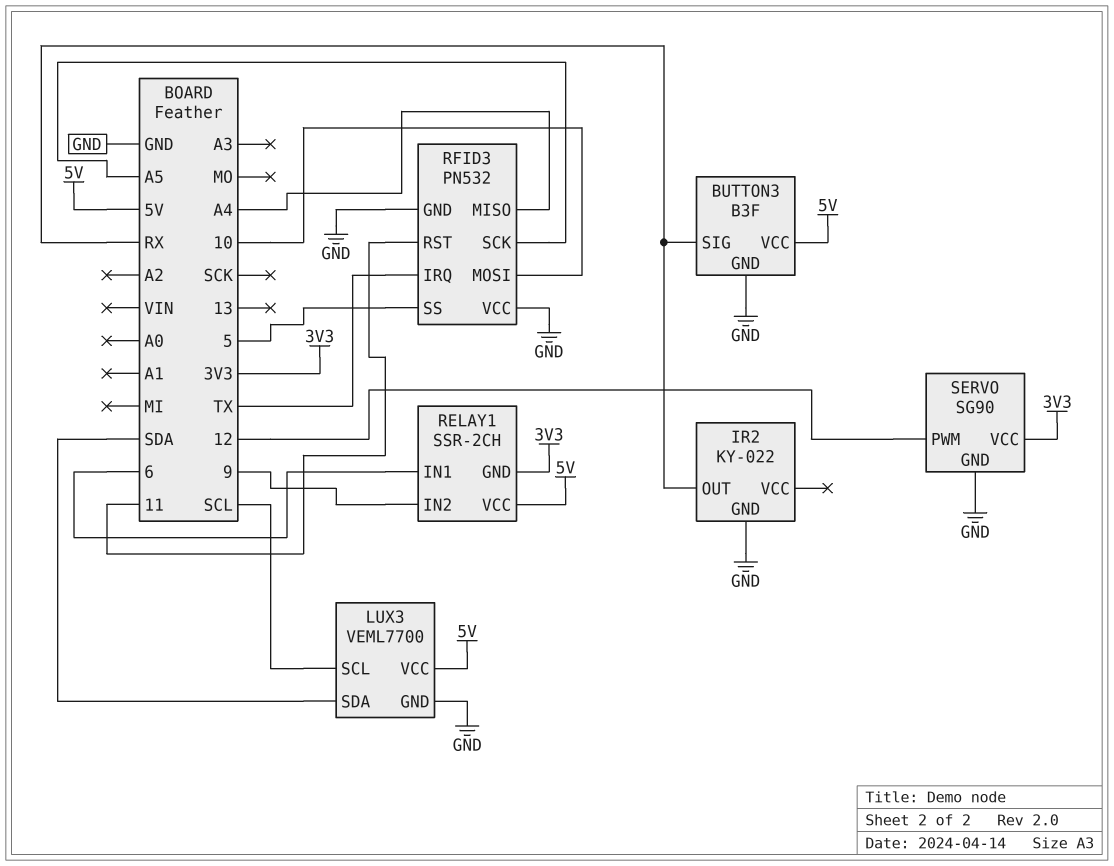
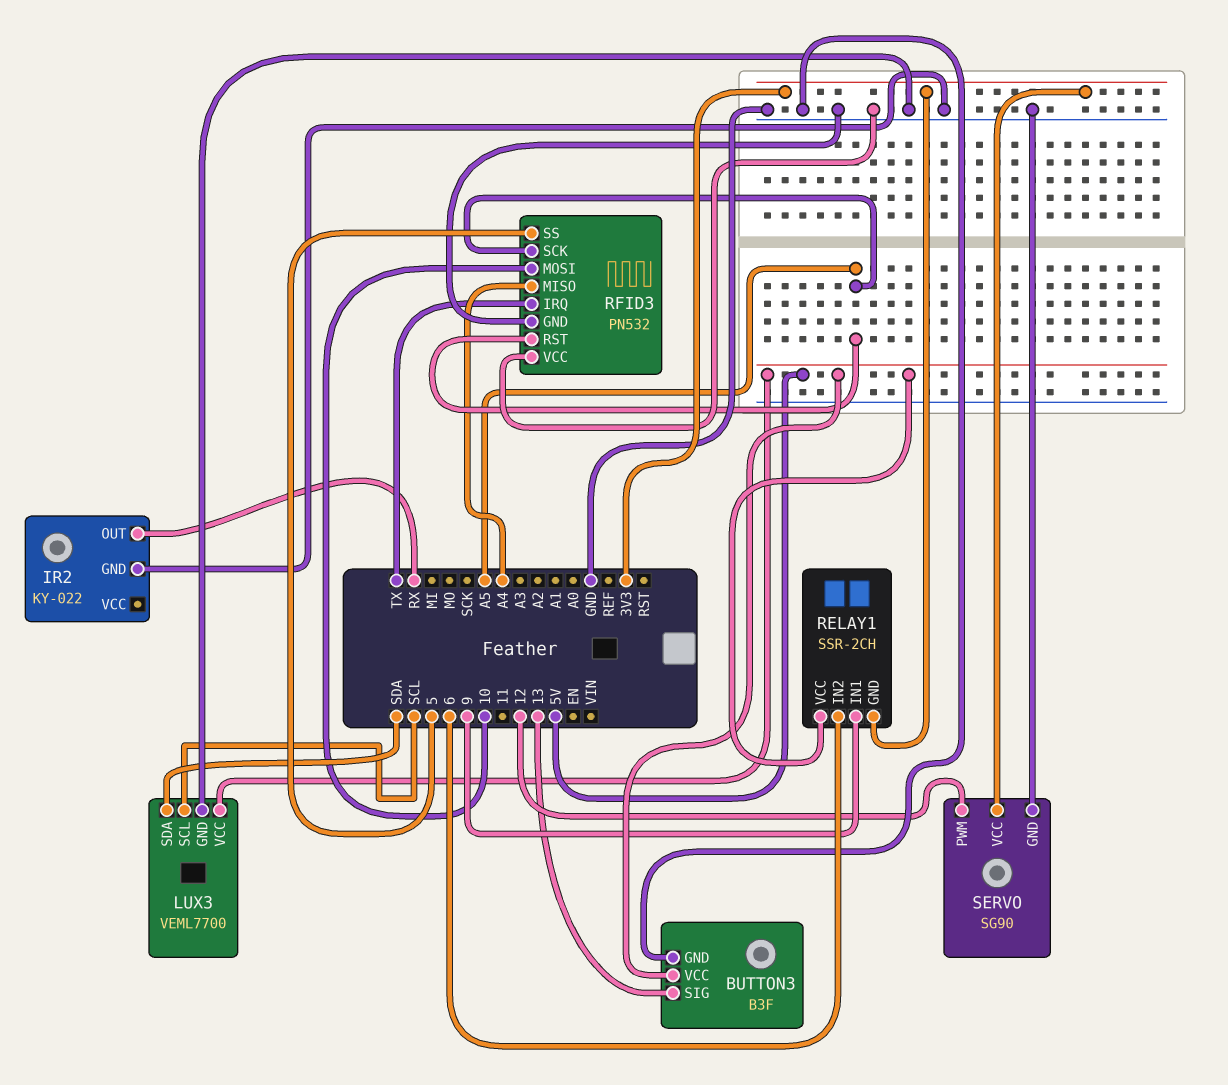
BUTTON3 pin SIG: RX -> 13
RELAY1 pin IN1: 6 -> 9
RELAY1 pin IN2: 9 -> 6
RFID3 pin RST: 11 -> A5

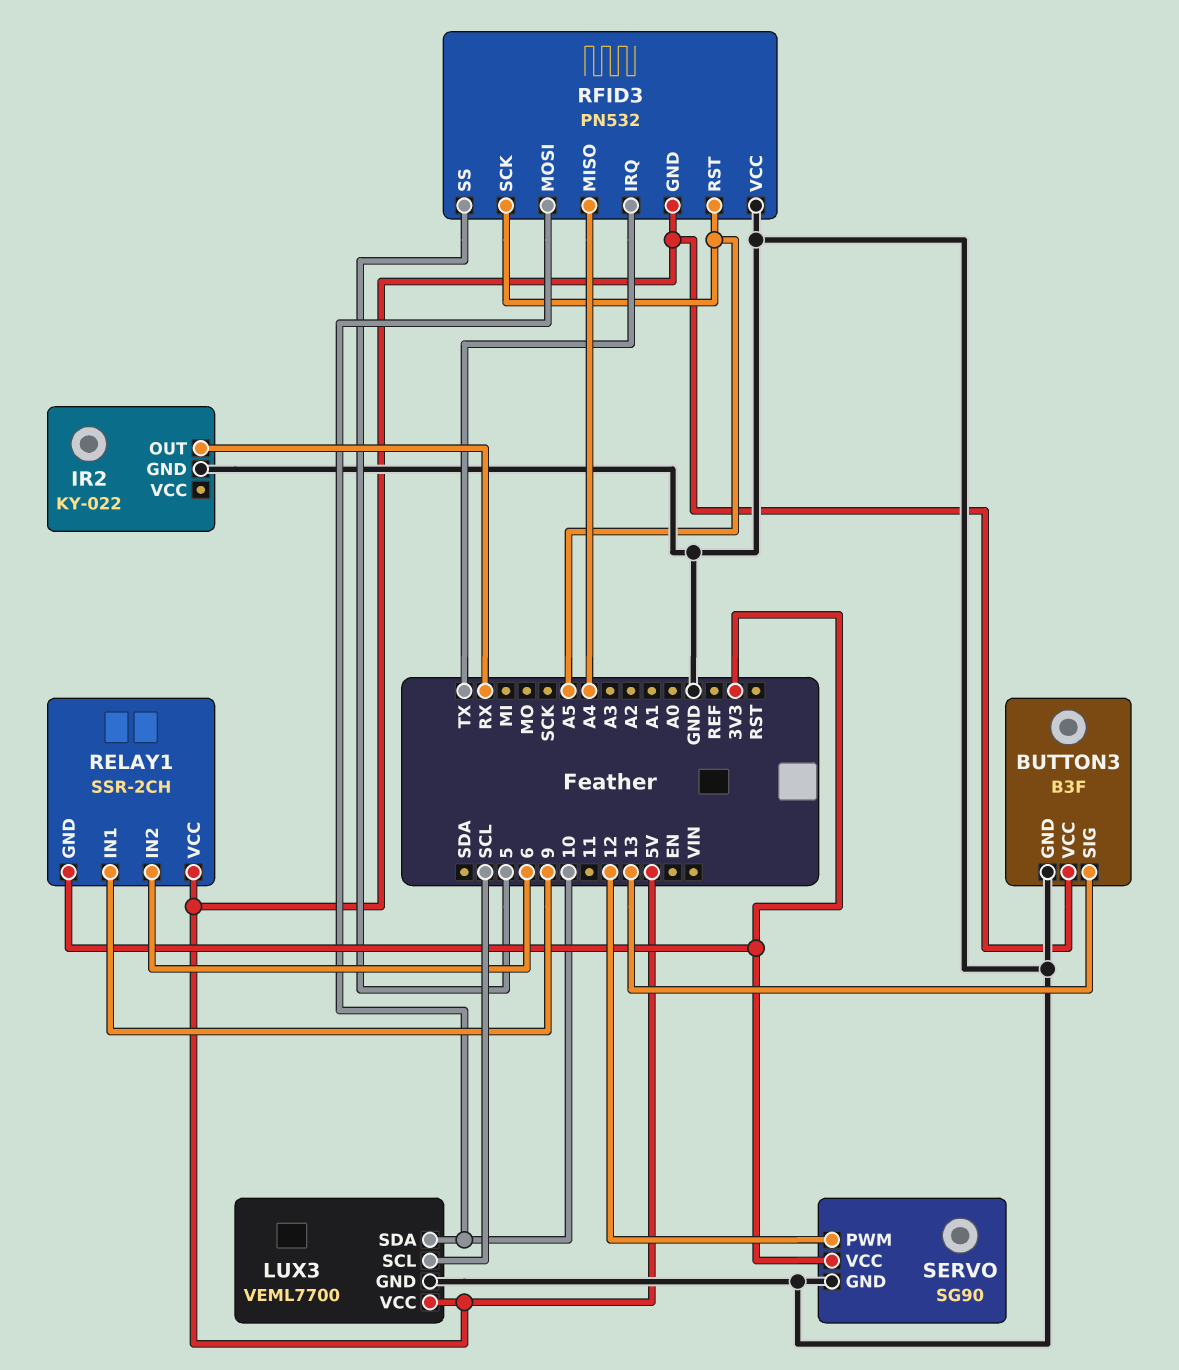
LUX3 pin SDA: SDA -> 10
RFID3 pin GND: GND -> 5V

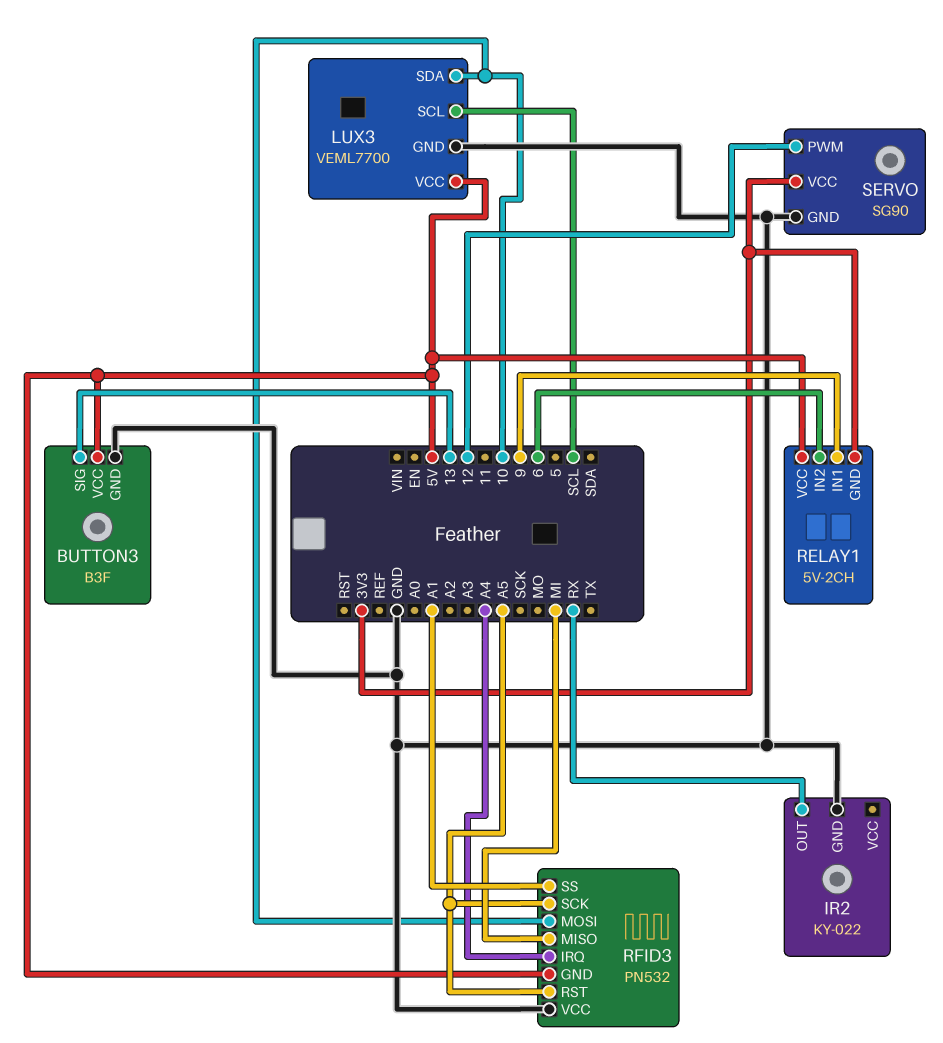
RELAY1: SSR-2CH -> 5V-2CH
RFID3 pin IRQ: TX -> A4
RFID3 pin MISO: A4 -> MI
RFID3 pin SS: 5 -> A1

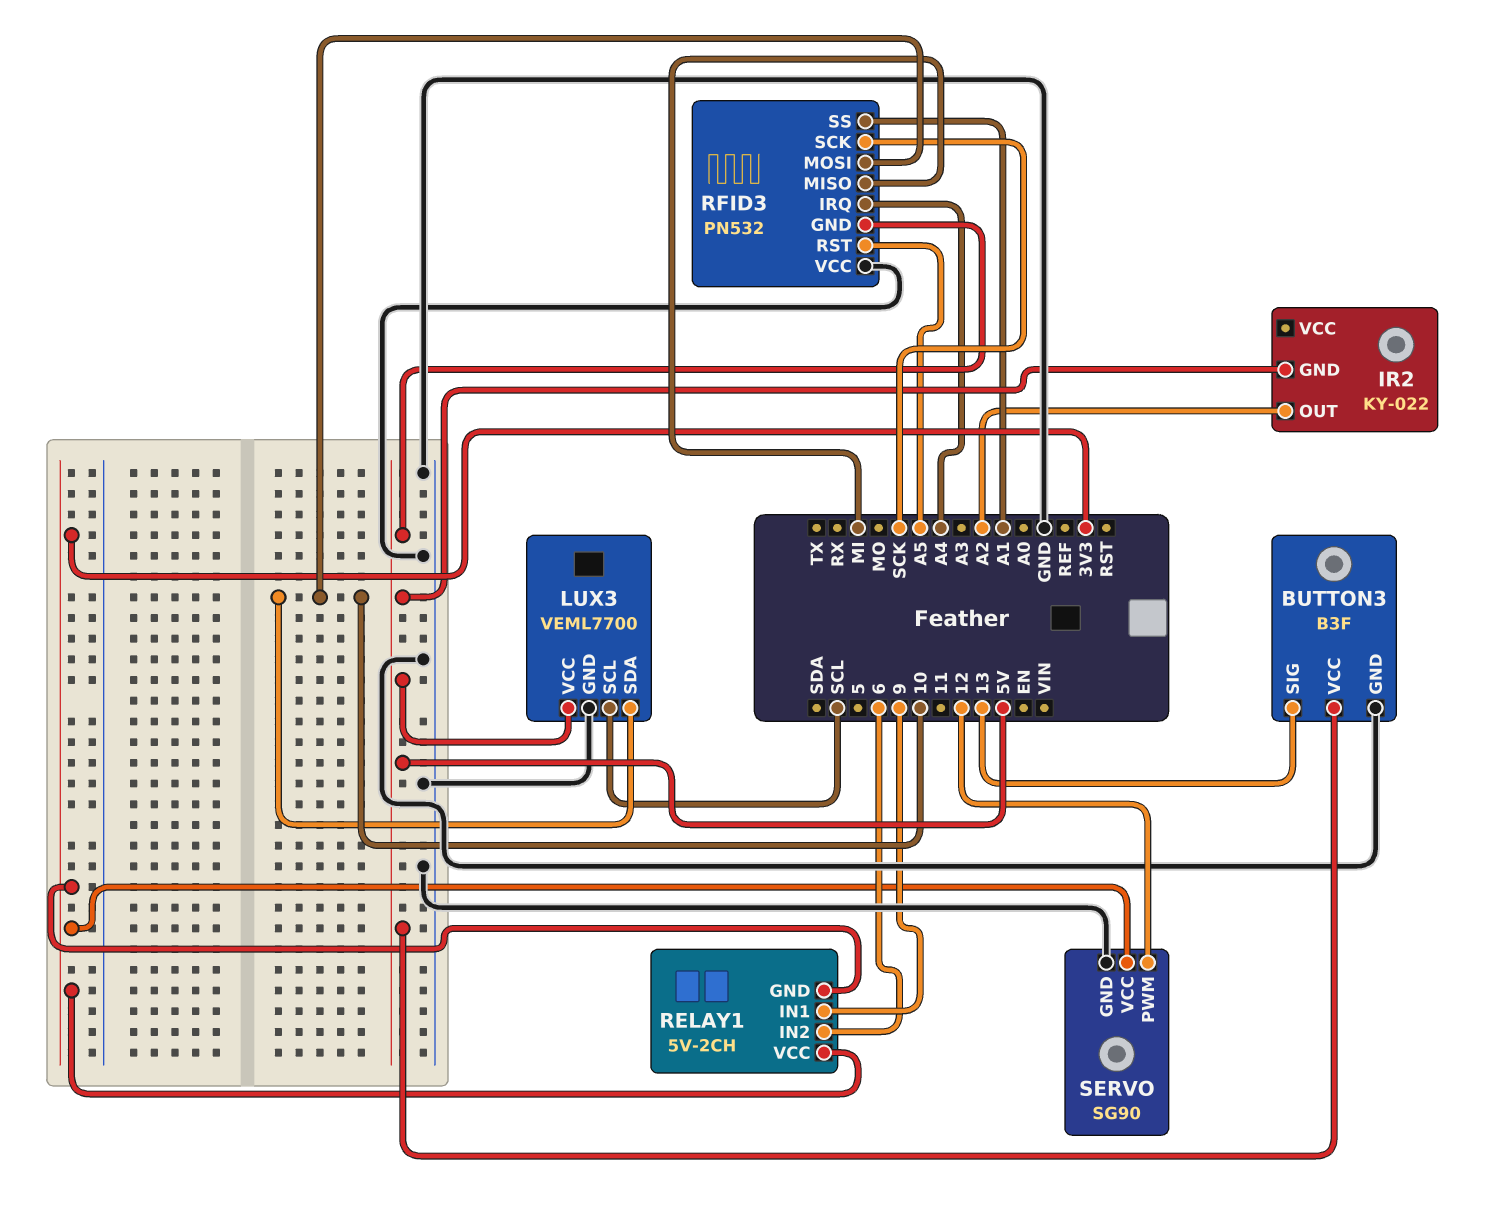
IR2 pin GND: GND -> 5V
IR2 pin OUT: RX -> A2
RELAY1 pin VCC: 5V -> 3V3
RFID3 pin SCK: A5 -> SCK

